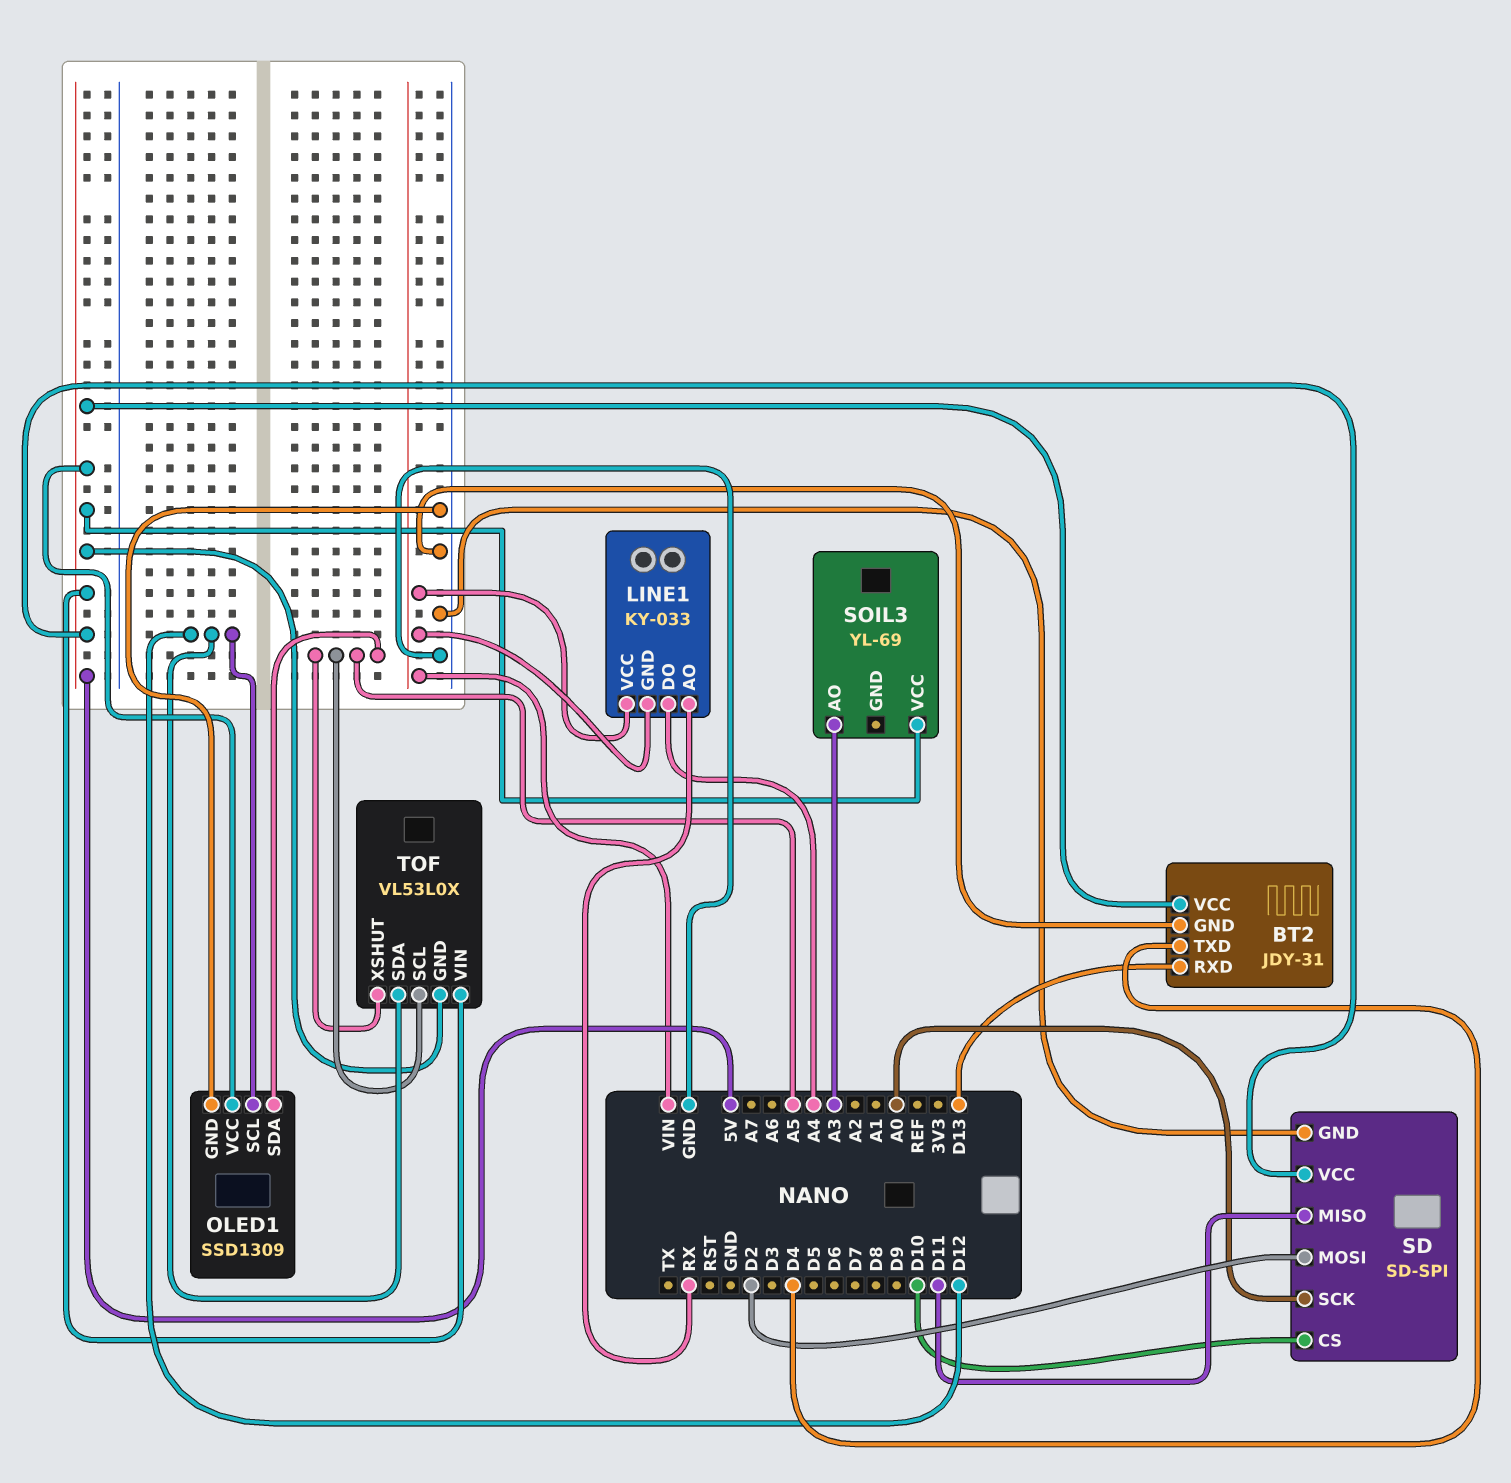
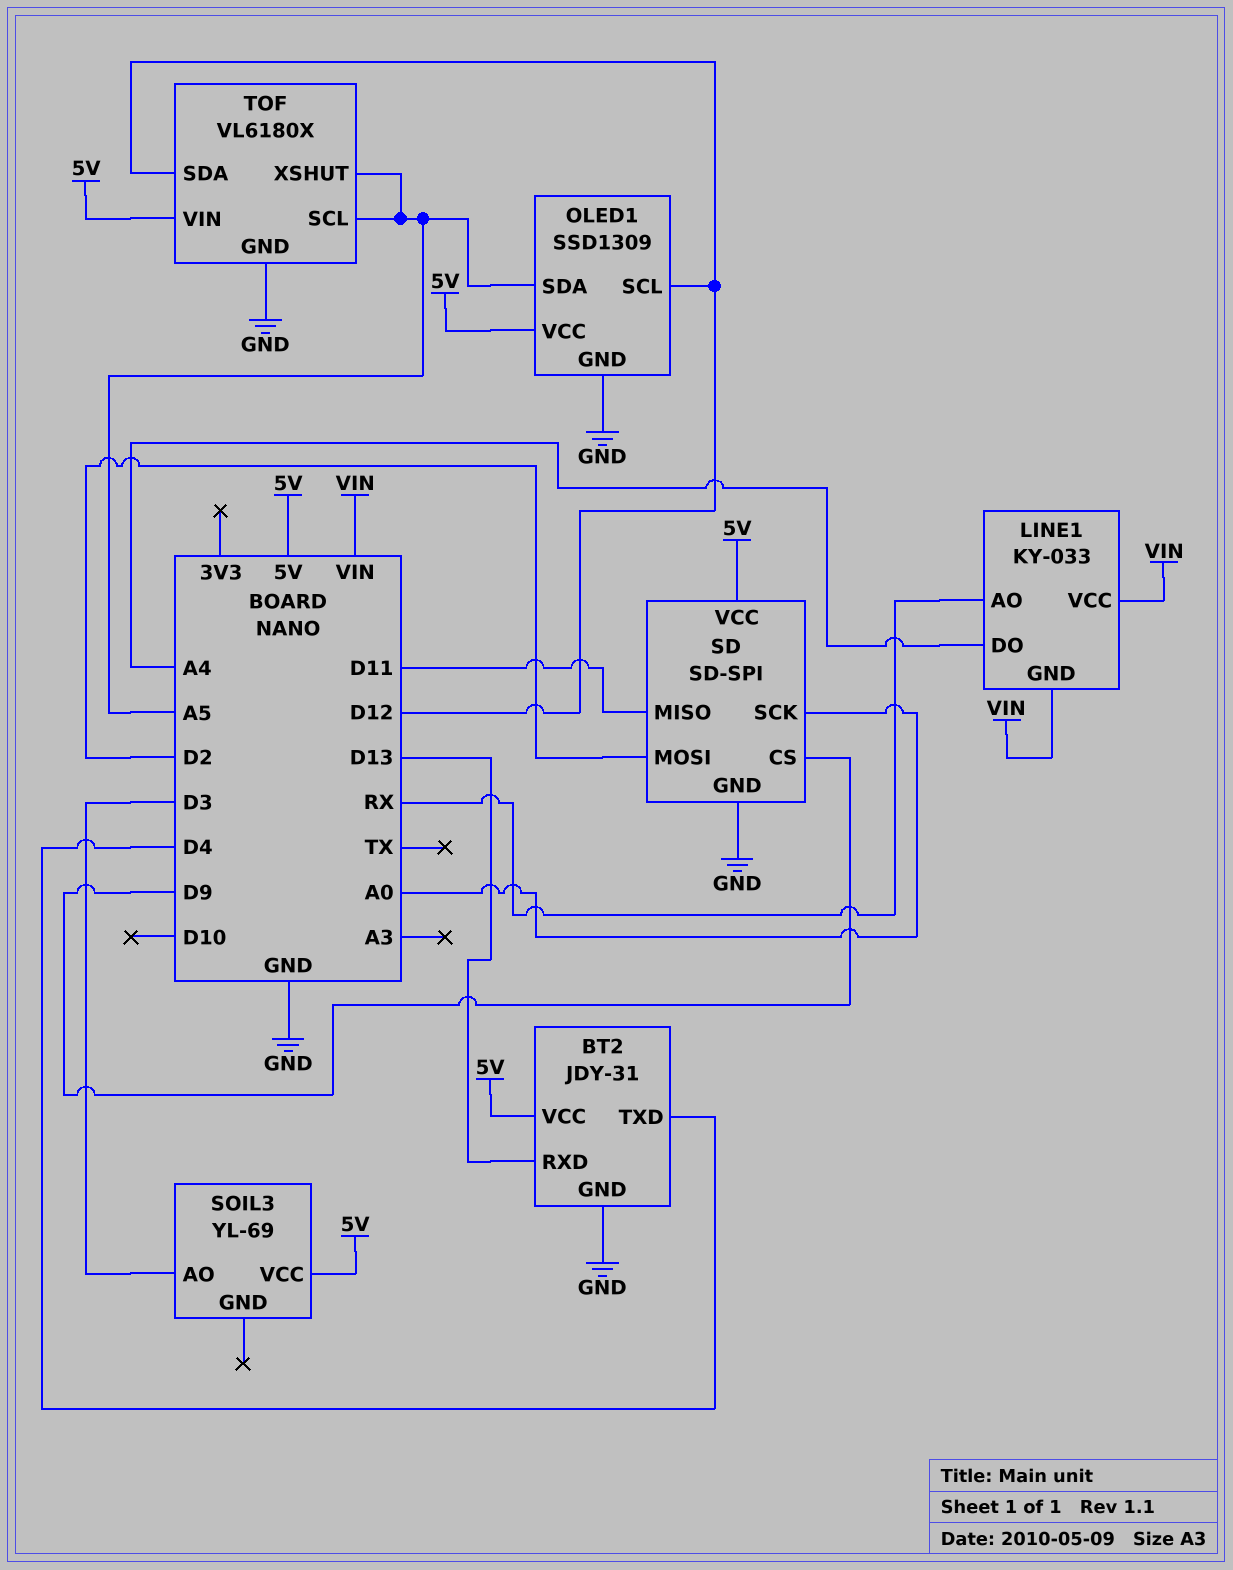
SD pin CS: D10 -> D9
SOIL3 pin AO: A3 -> D3
TOF: VL53L0X -> VL6180X
TOF pin GND: 5V -> GND

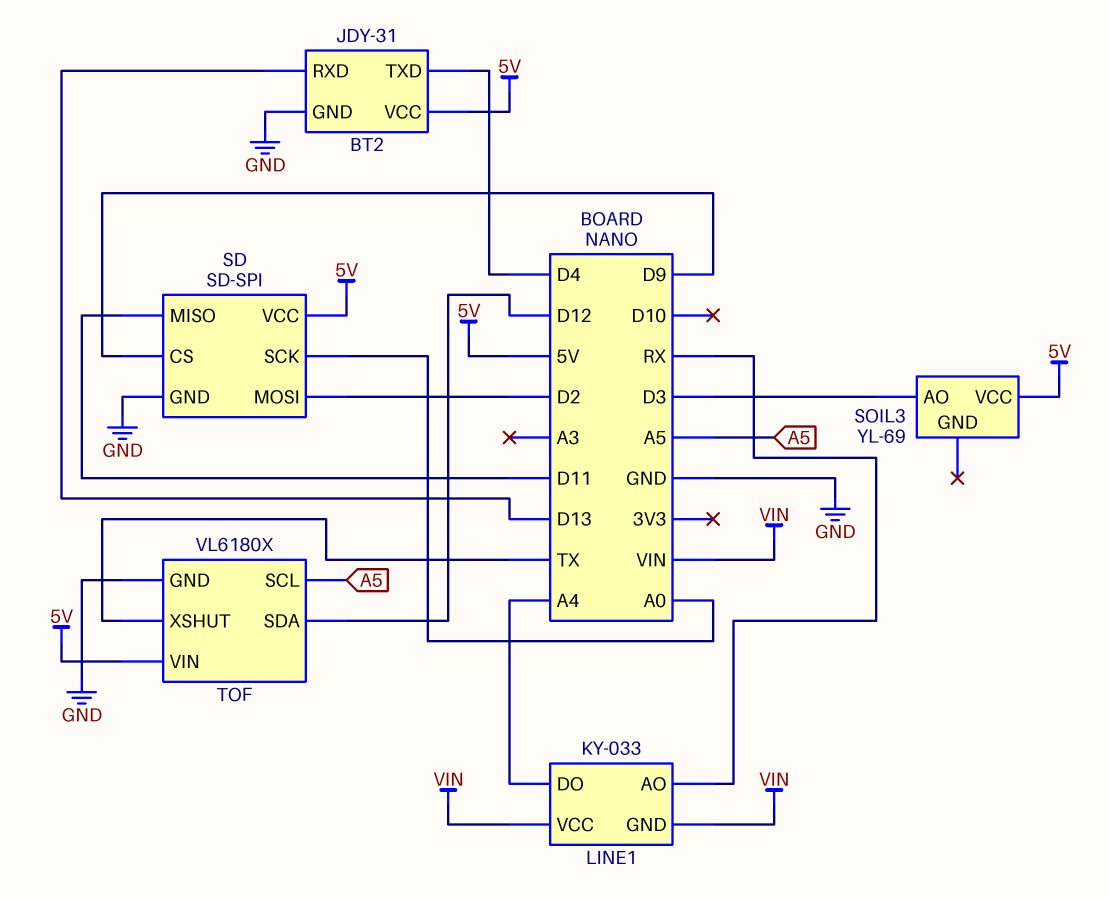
OLED1: SSD1309 -> none
OLED1 pin GND: GND -> none
OLED1 pin SCL: D12 -> none
OLED1 pin SDA: A5 -> none
OLED1 pin VCC: 5V -> none
TOF pin XSHUT: A5 -> TX

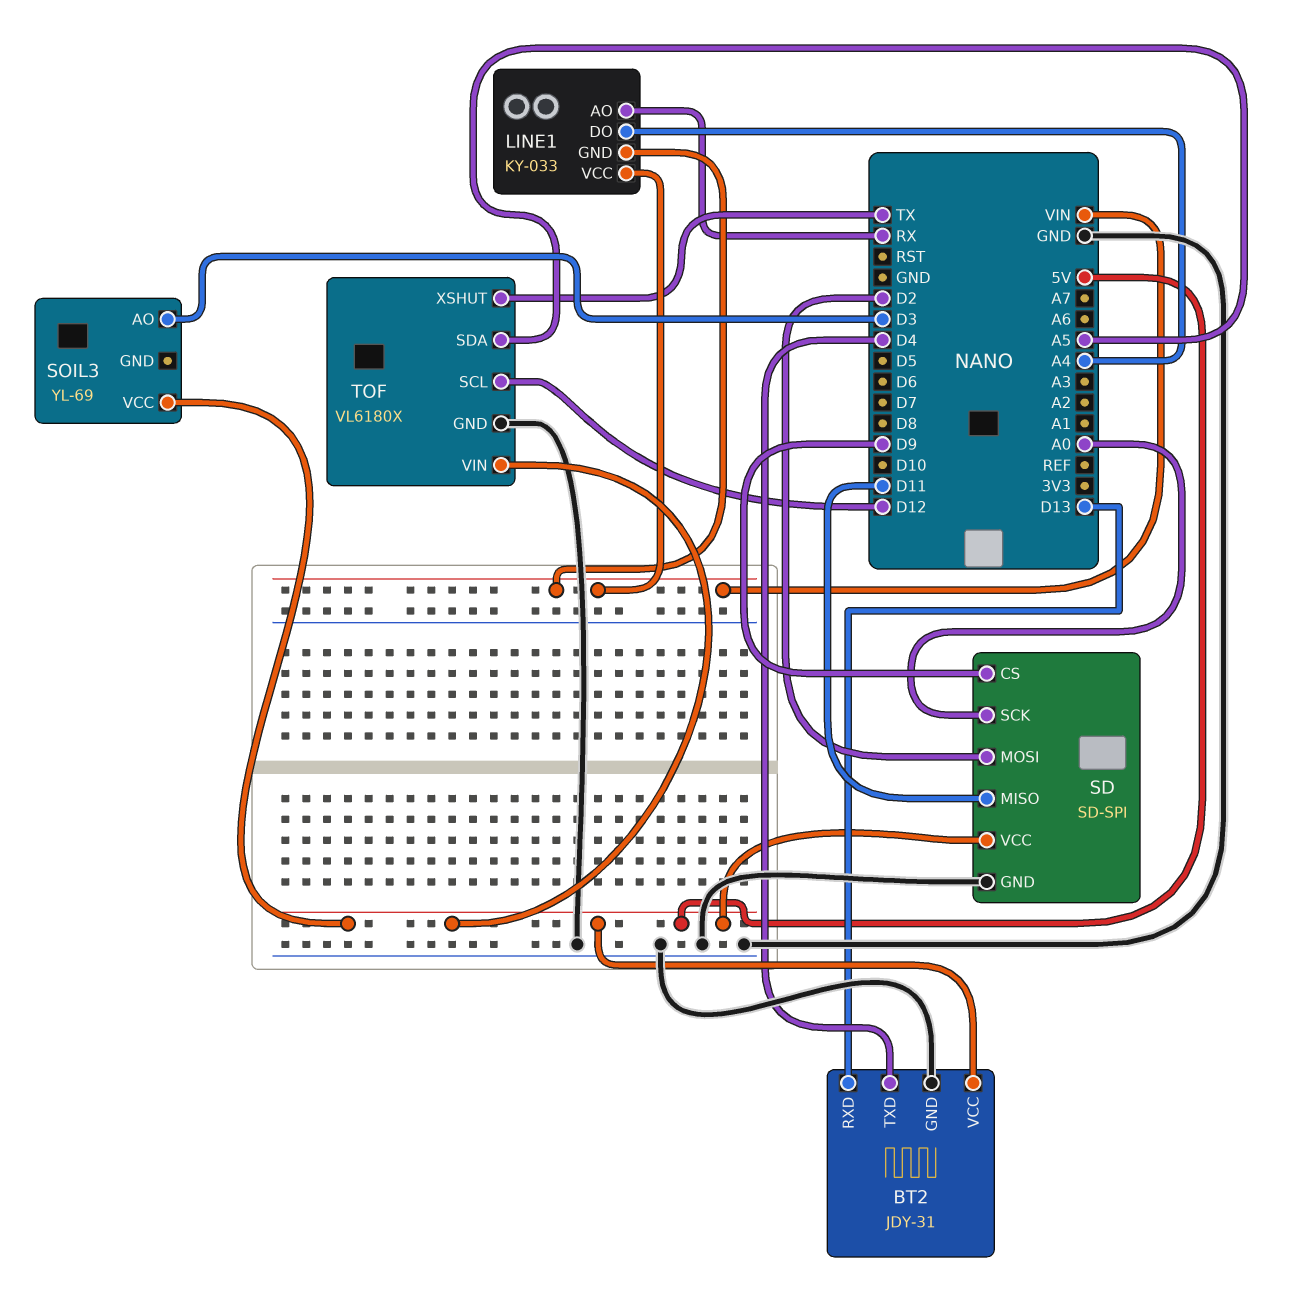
TOF pin SCL: A5 -> D12
TOF pin SDA: D12 -> A5

